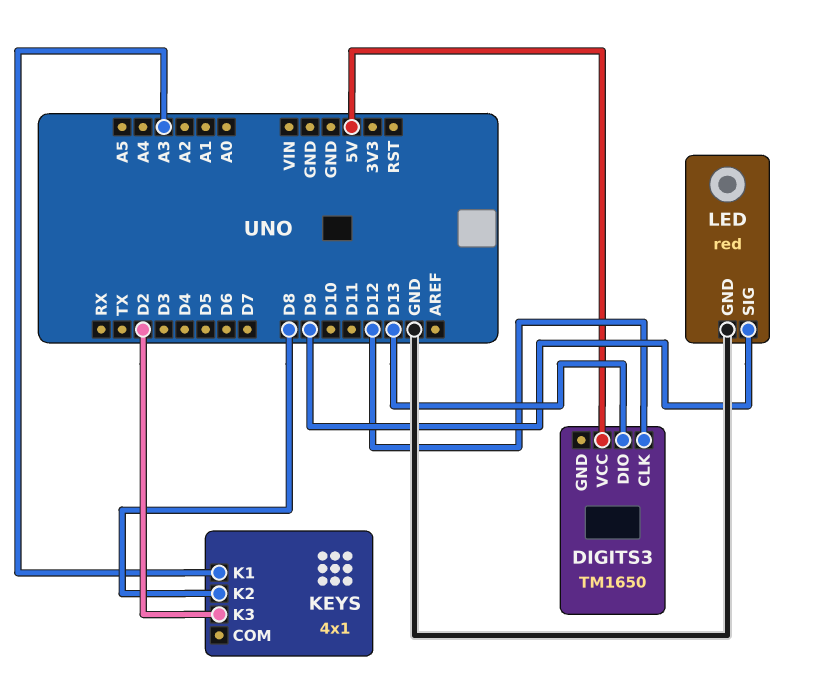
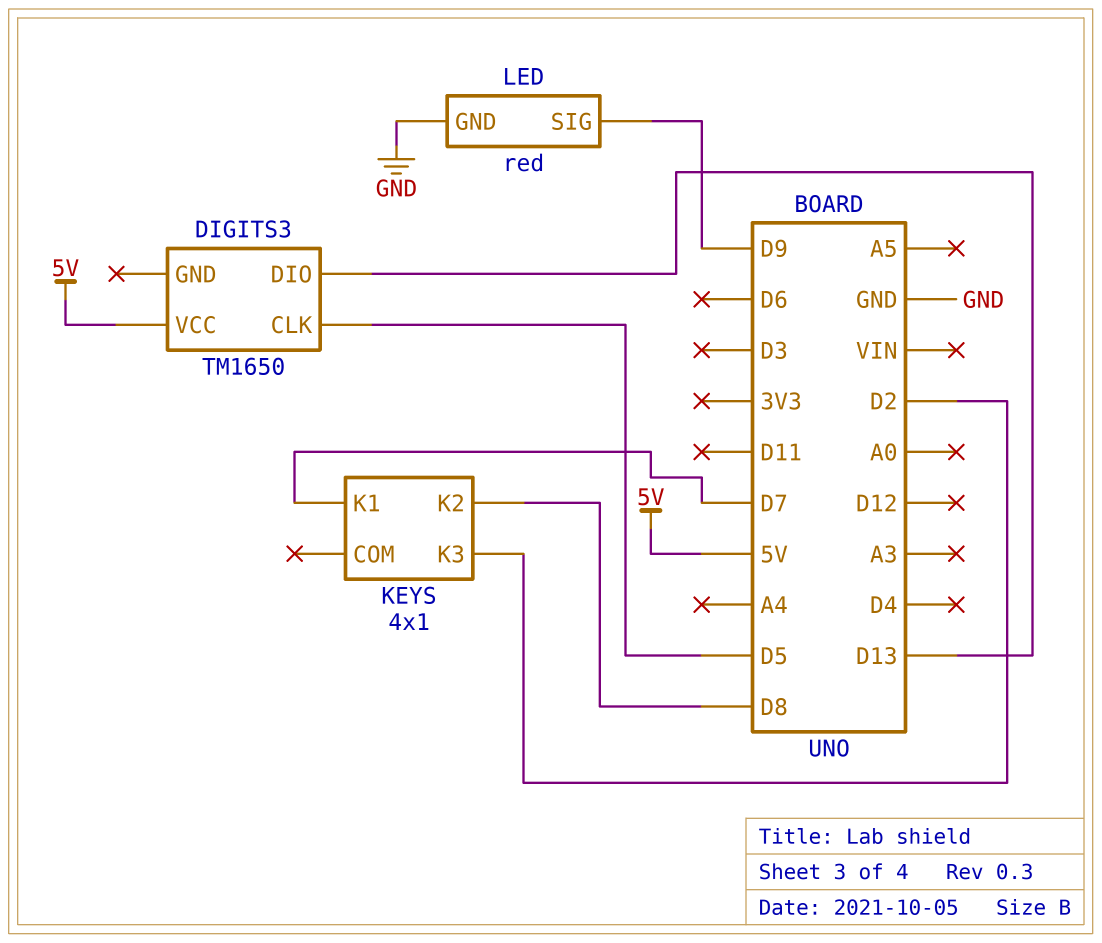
DIGITS3 pin CLK: D12 -> D5
KEYS pin K1: A3 -> D7

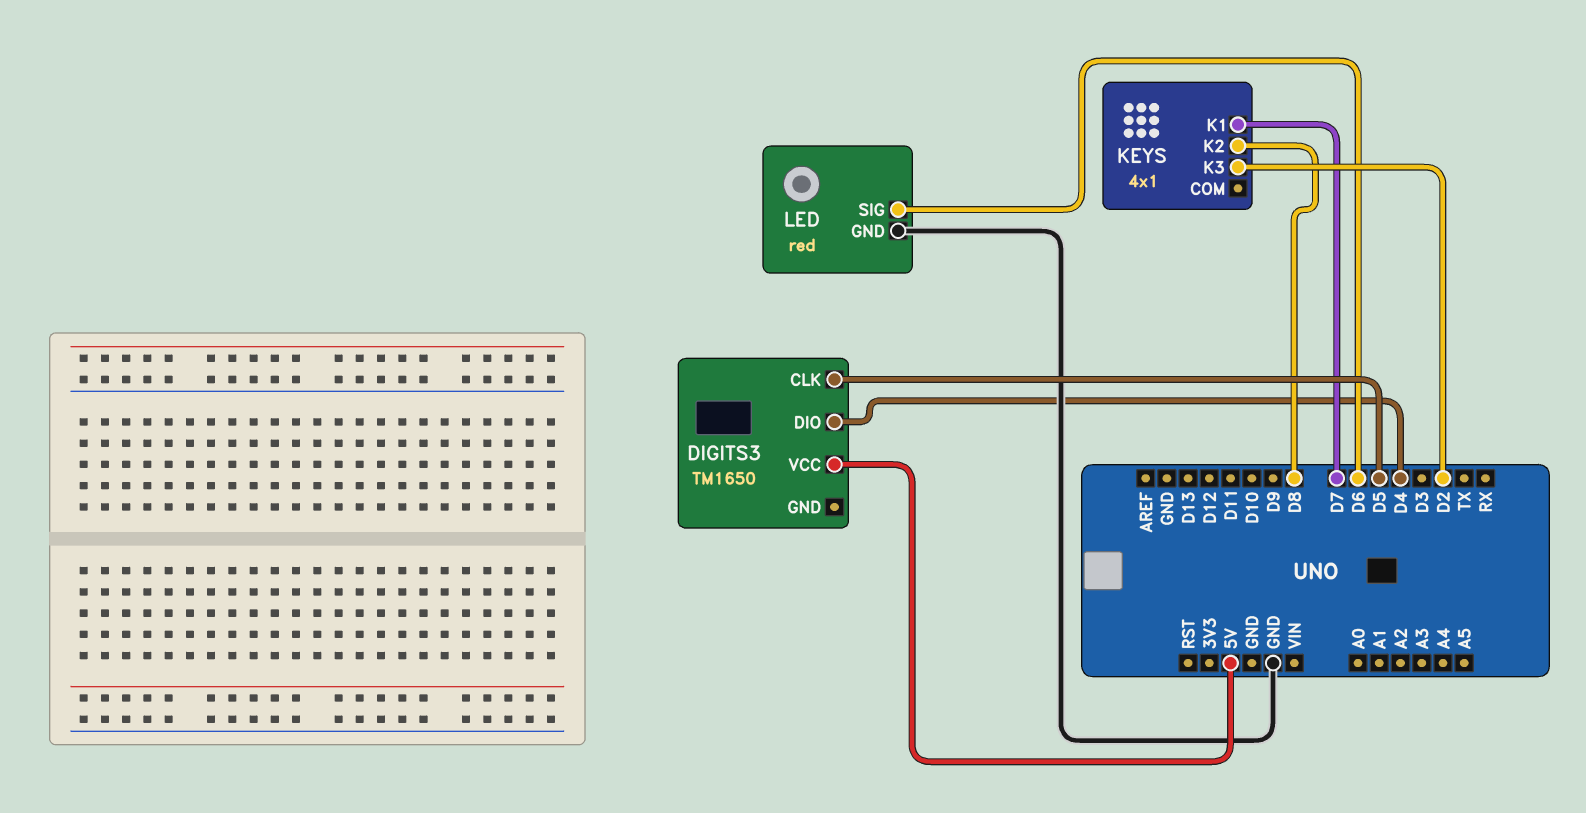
DIGITS3 pin DIO: D13 -> D4
LED pin SIG: D9 -> D6

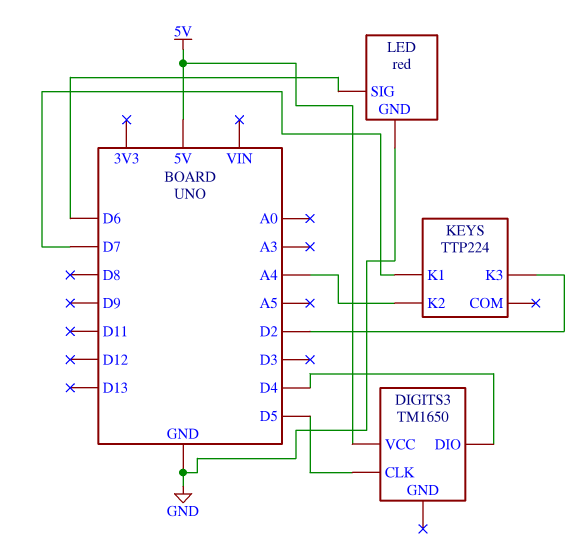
KEYS: 4x1 -> TTP224
KEYS pin K2: D8 -> A4

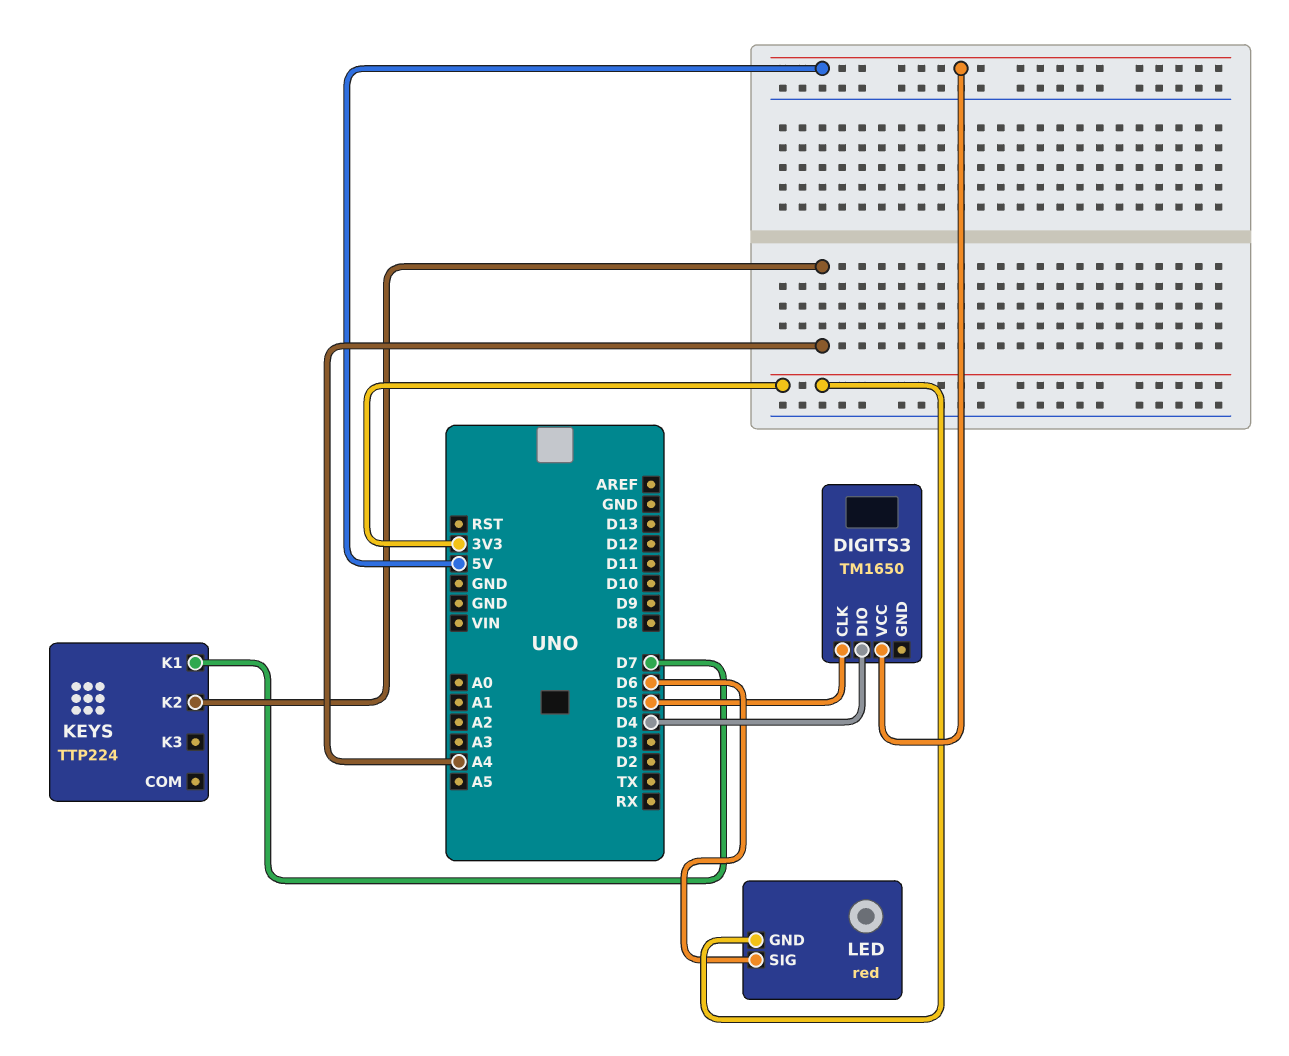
KEYS pin K3: D2 -> none
LED pin GND: GND -> 3V3

